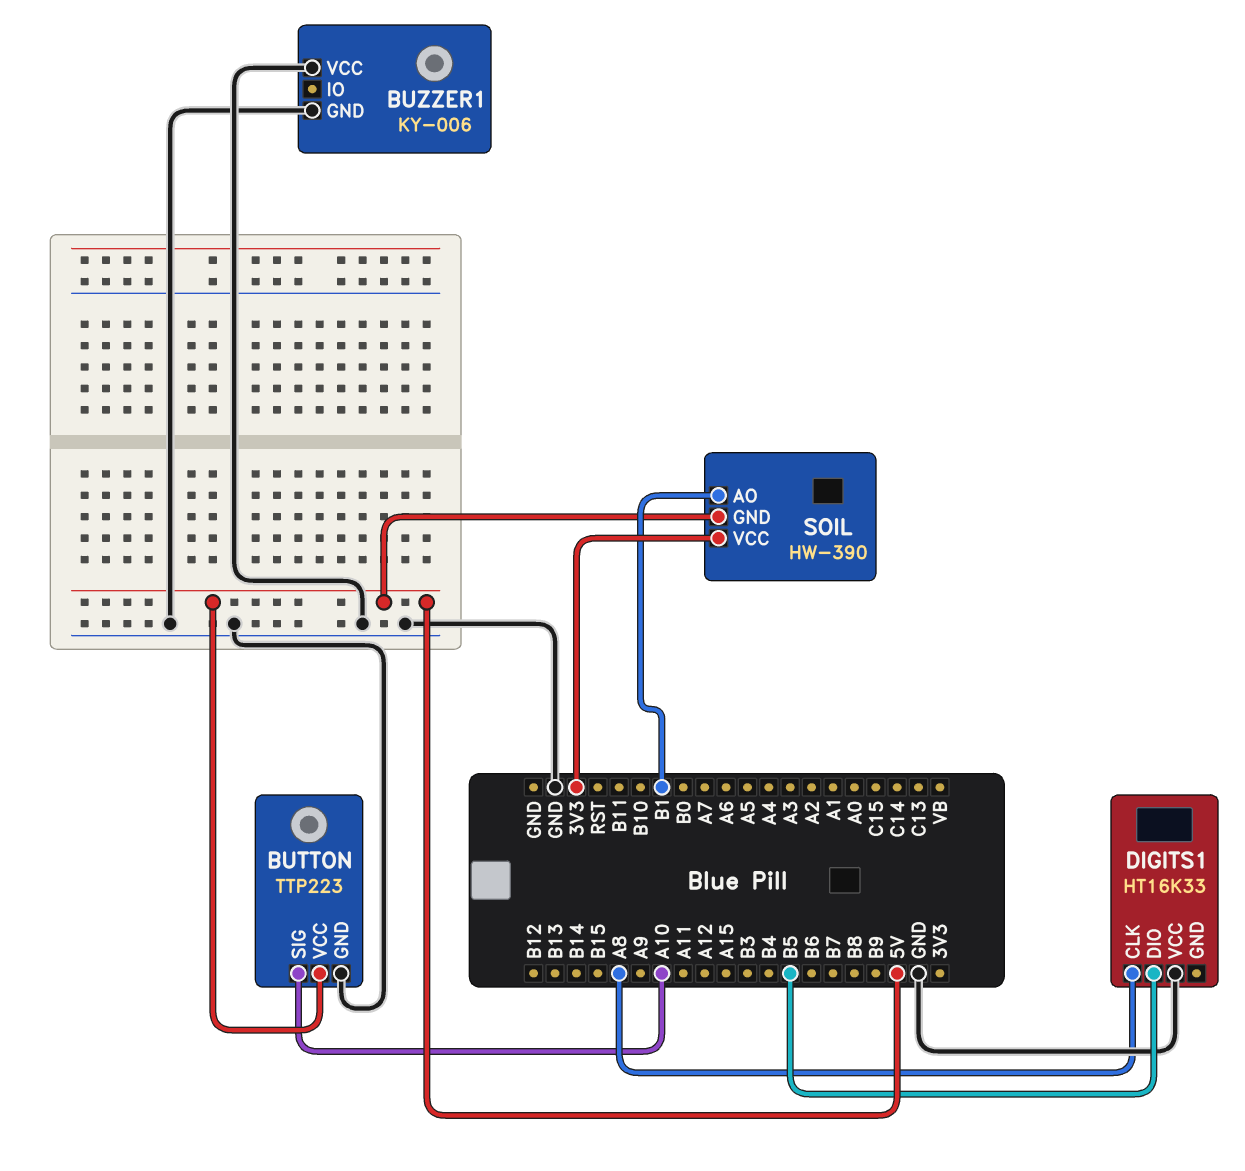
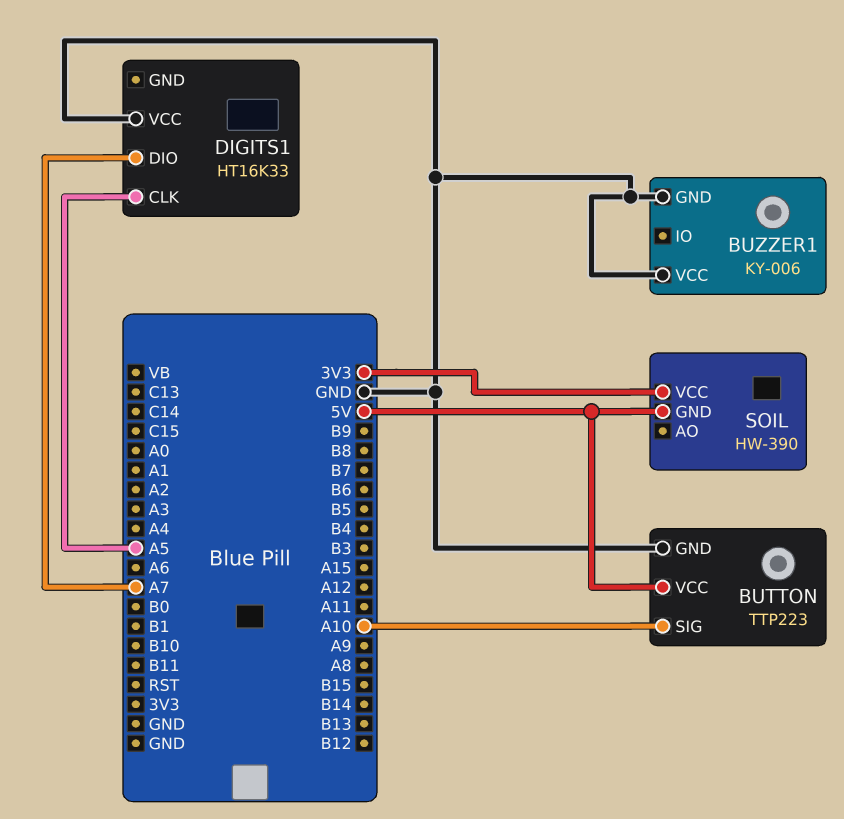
DIGITS1 pin CLK: A8 -> A5
DIGITS1 pin DIO: B5 -> A7
SOIL pin AO: B1 -> none

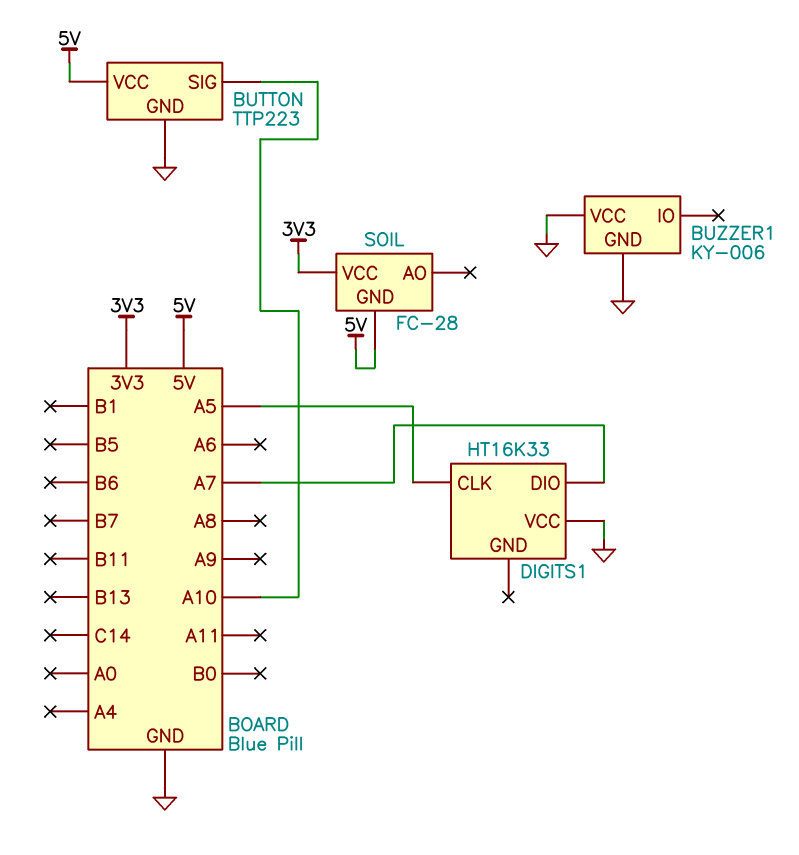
SOIL: HW-390 -> FC-28

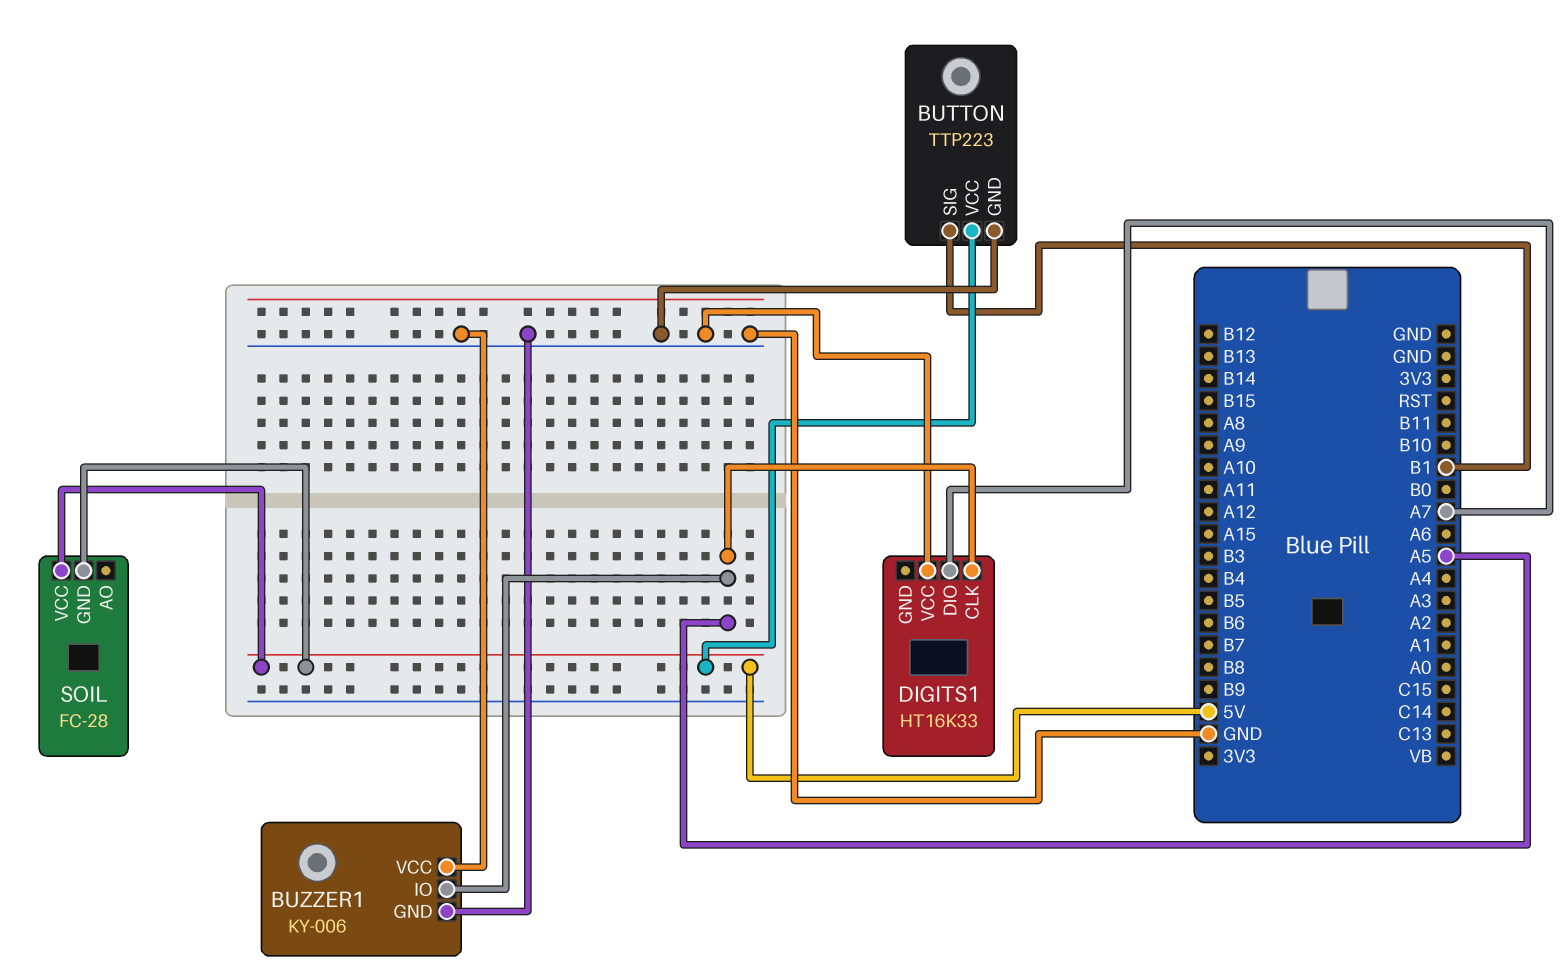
BUTTON pin SIG: A10 -> B1
BUZZER1 pin IO: none -> A5
SOIL pin VCC: 3V3 -> 5V

